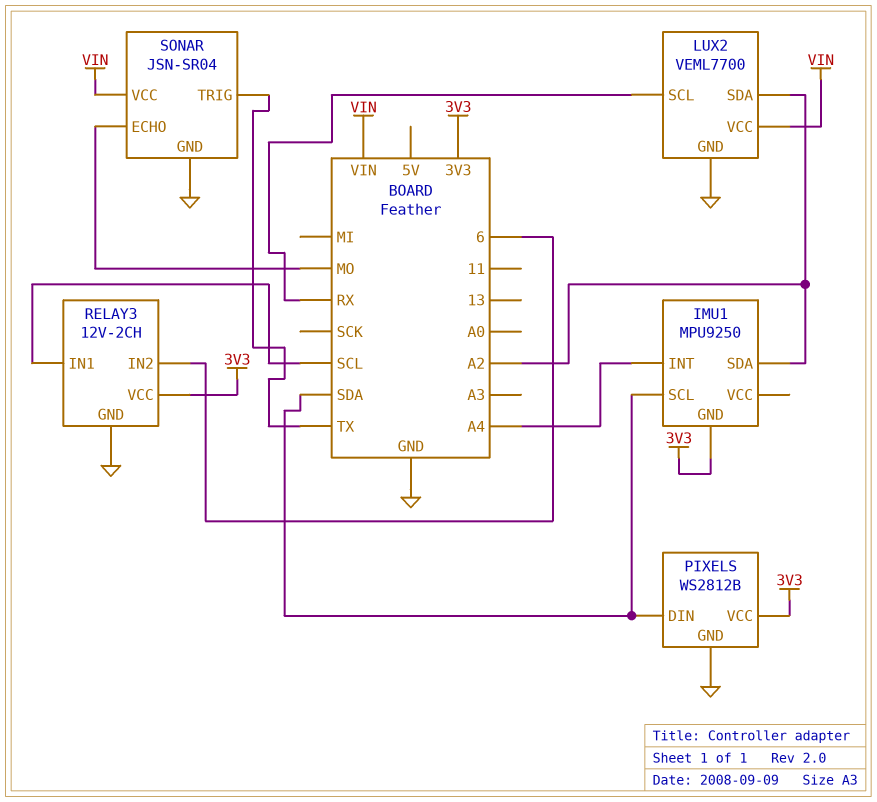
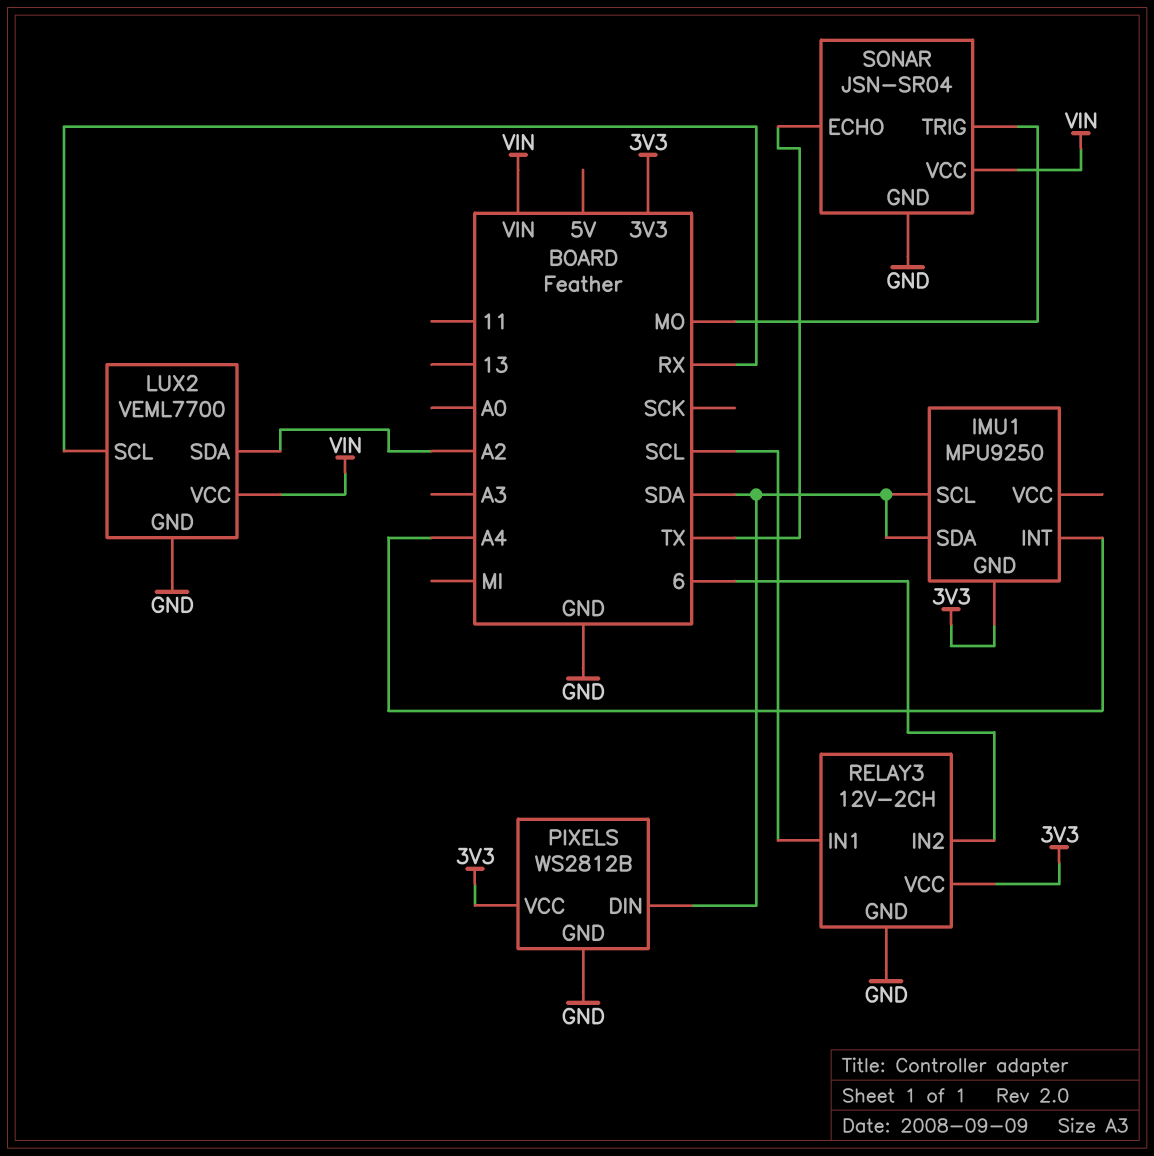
IMU1 pin SDA: A2 -> SDA
SONAR pin ECHO: MO -> TX
SONAR pin TRIG: TX -> MO

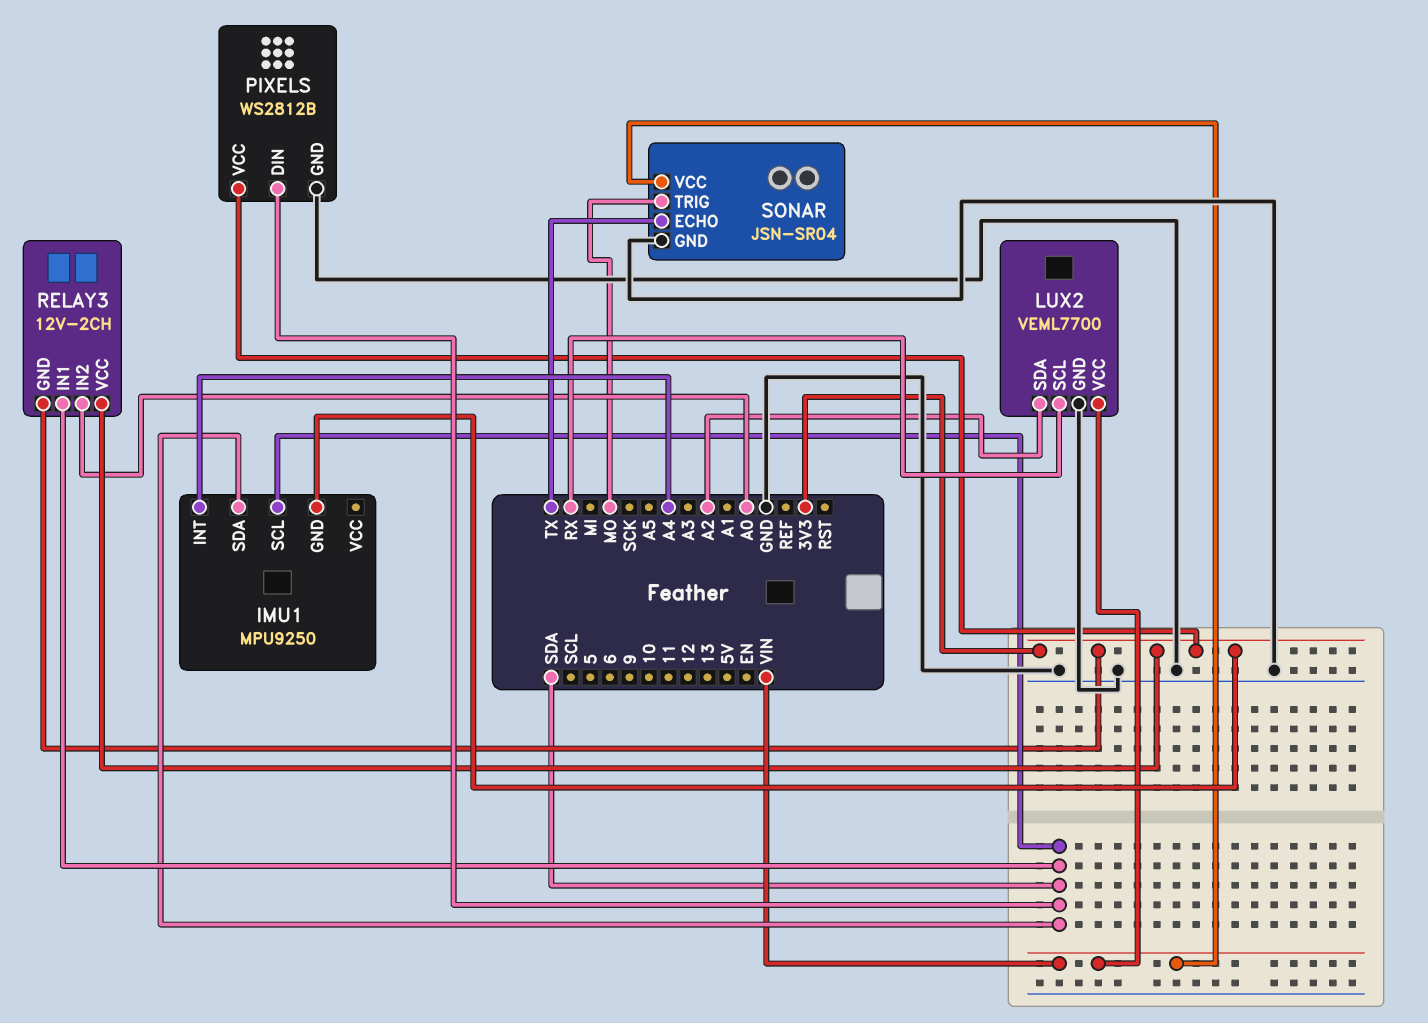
RELAY3 pin GND: GND -> 3V3
RELAY3 pin IN1: SCL -> SDA
RELAY3 pin IN2: 6 -> A0

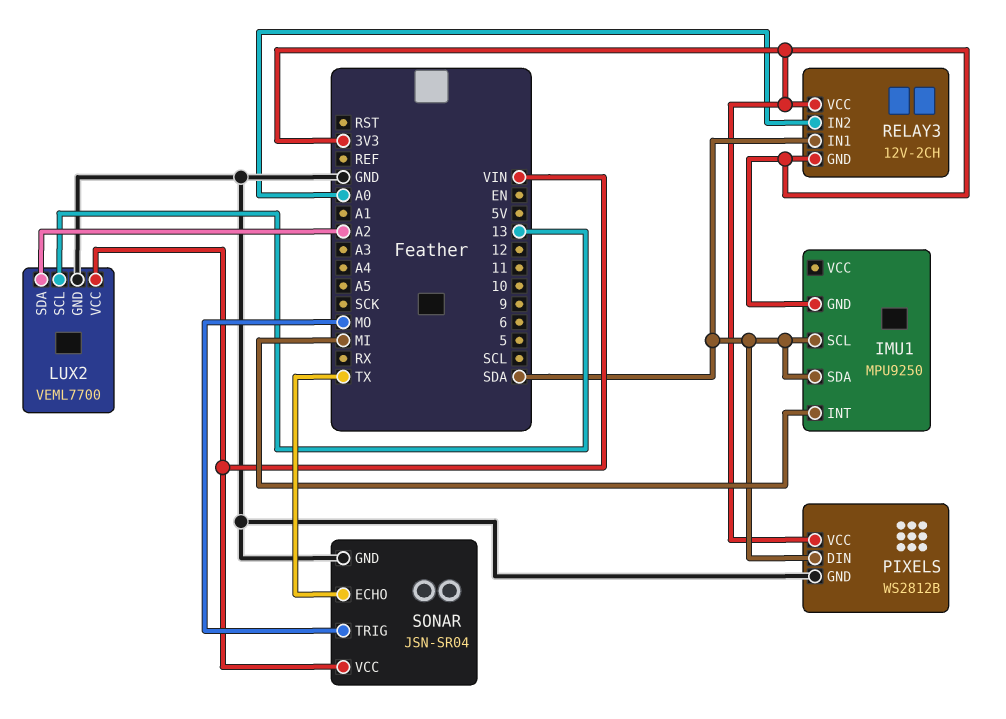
IMU1 pin INT: A4 -> MI
LUX2 pin SCL: RX -> 13

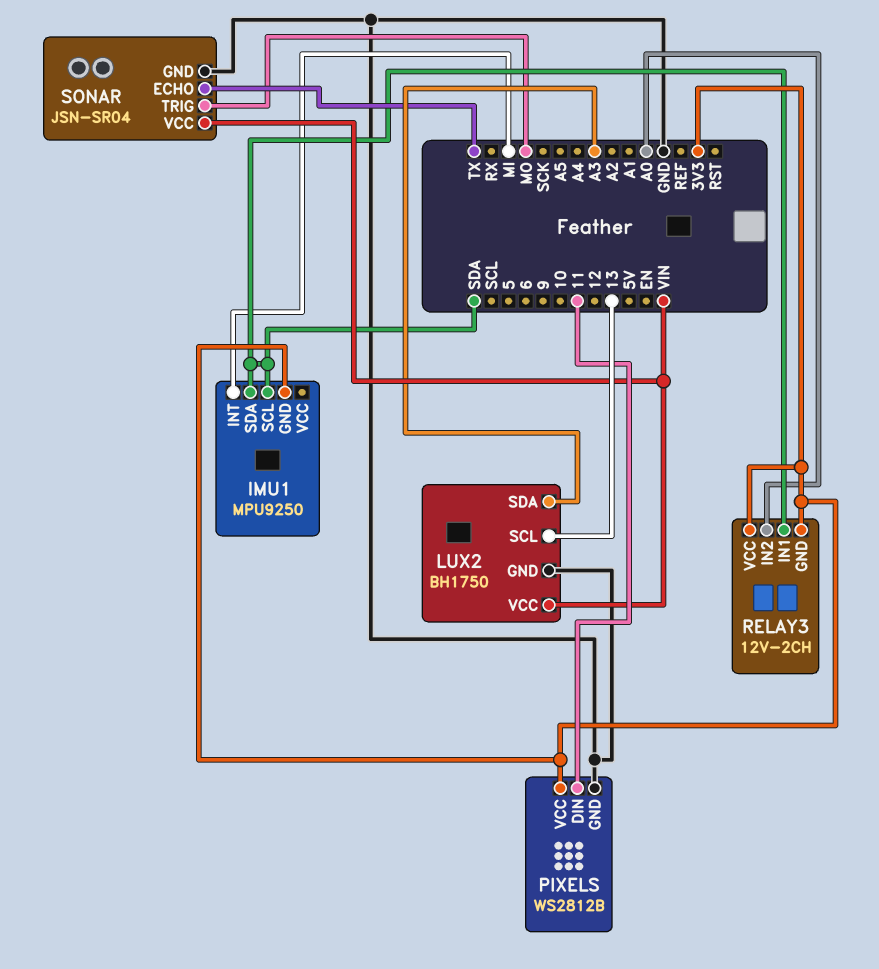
LUX2: VEML7700 -> BH1750
LUX2 pin SDA: A2 -> A3
PIXELS pin DIN: SDA -> 11

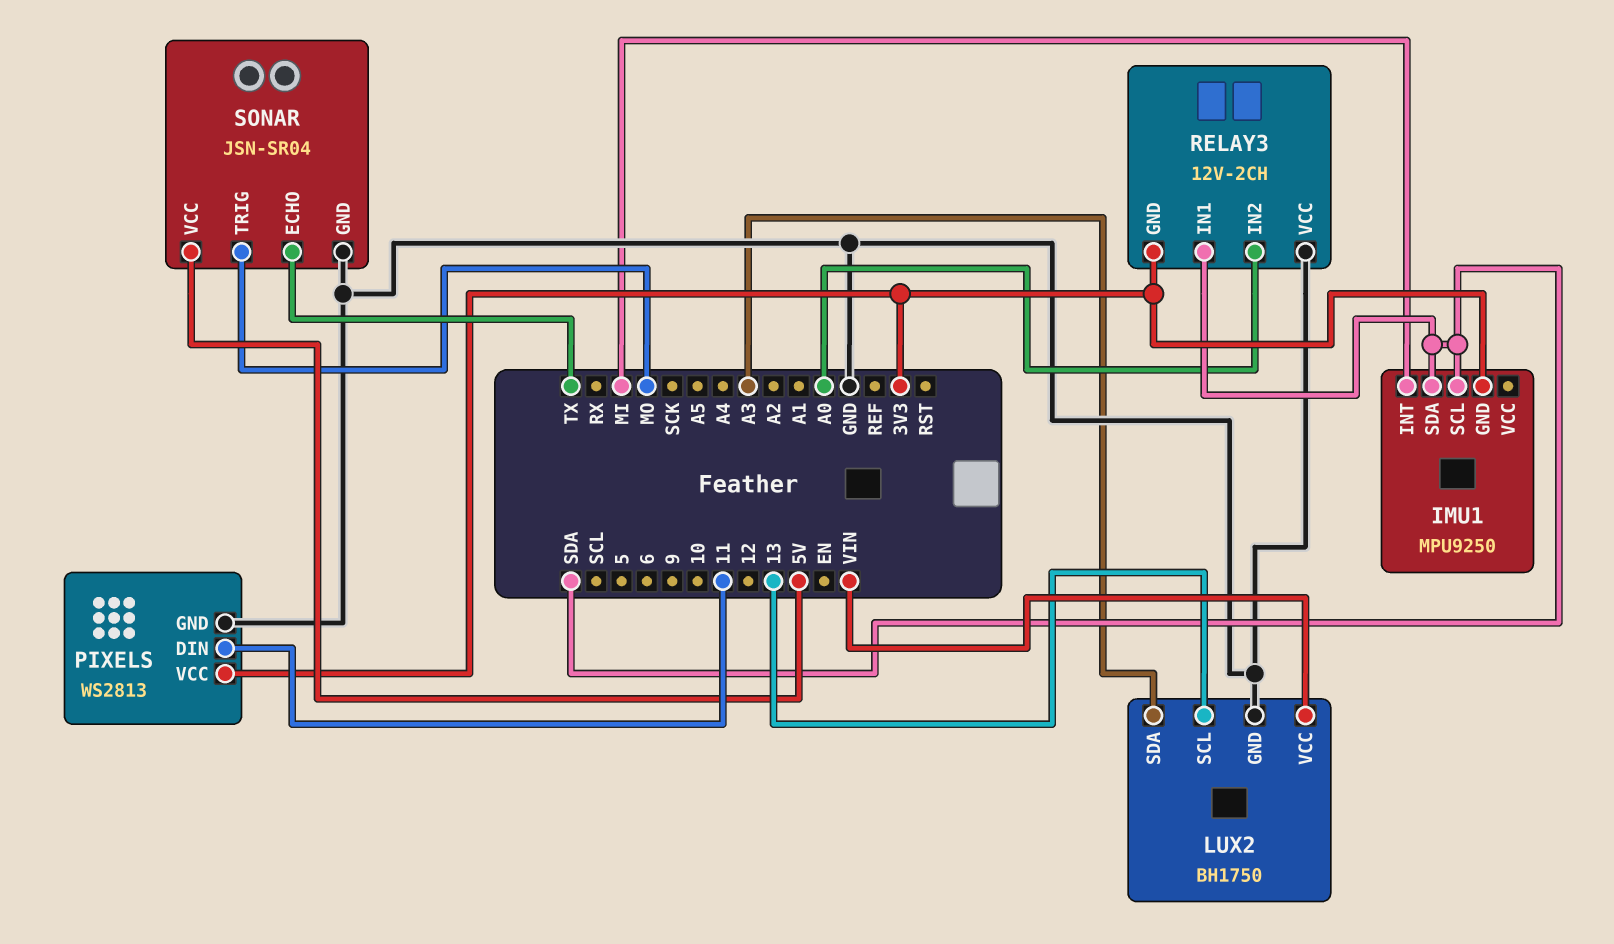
PIXELS: WS2812B -> WS2813
RELAY3 pin VCC: 3V3 -> GND
SONAR pin VCC: VIN -> 5V

